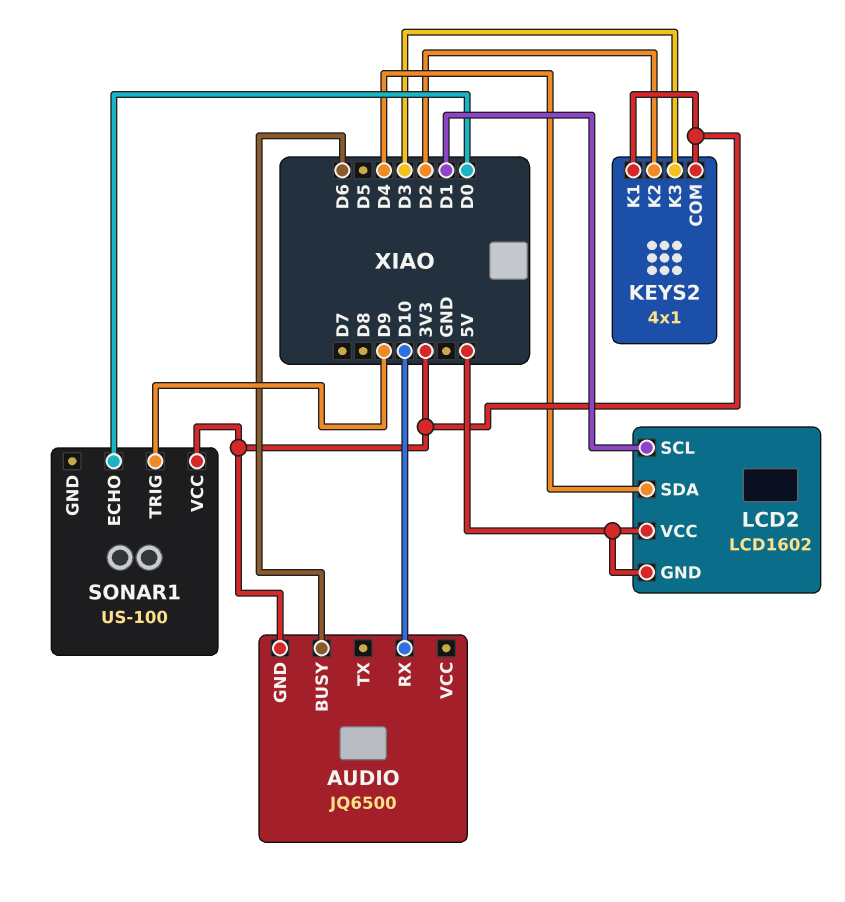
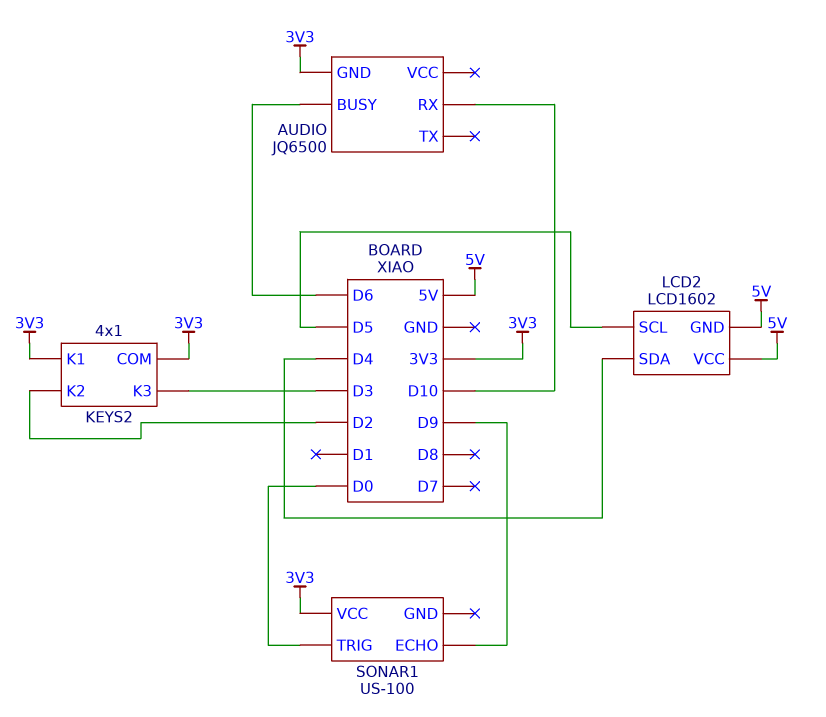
LCD2 pin SCL: D1 -> D5
SONAR1 pin ECHO: D0 -> D9
SONAR1 pin TRIG: D9 -> D0

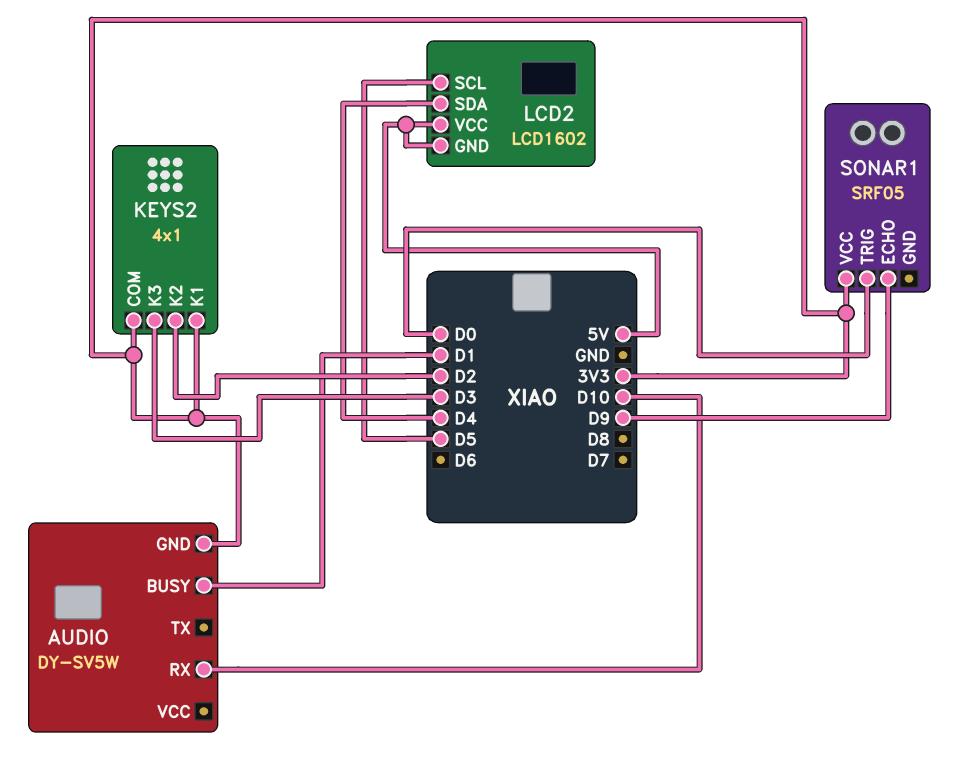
AUDIO: JQ6500 -> DY-SV5W
AUDIO pin BUSY: D6 -> D1
SONAR1: US-100 -> SRF05

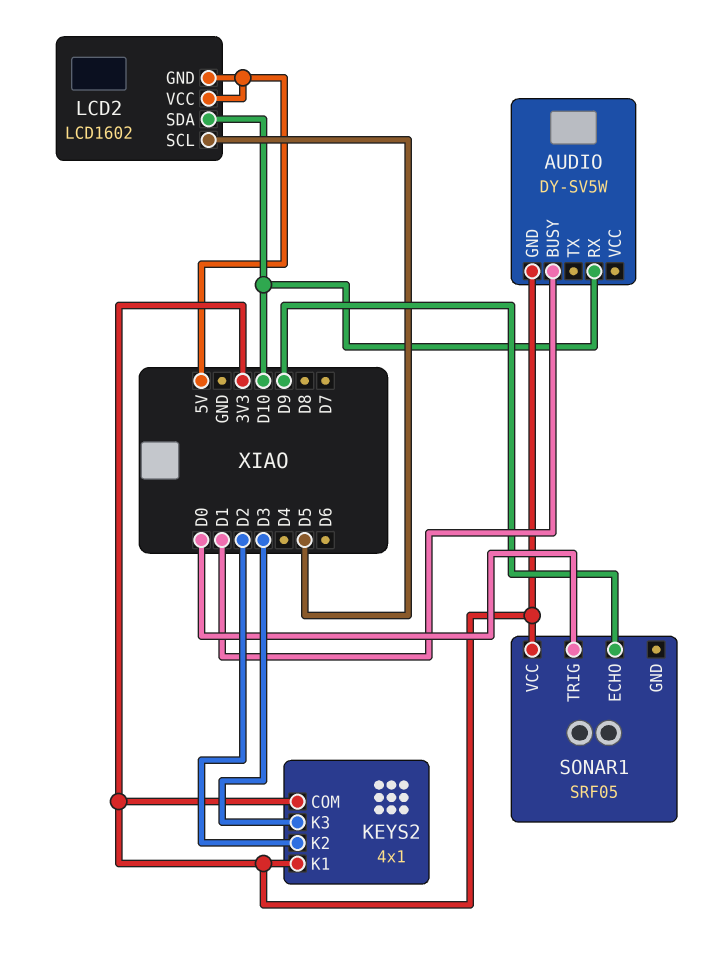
LCD2 pin SDA: D4 -> D10

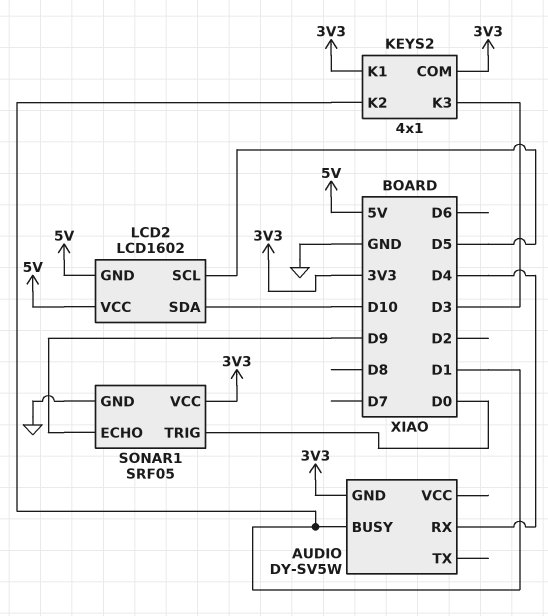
AUDIO pin RX: D10 -> D4
KEYS2 pin K2: D2 -> D1
SONAR1 pin GND: none -> GND

